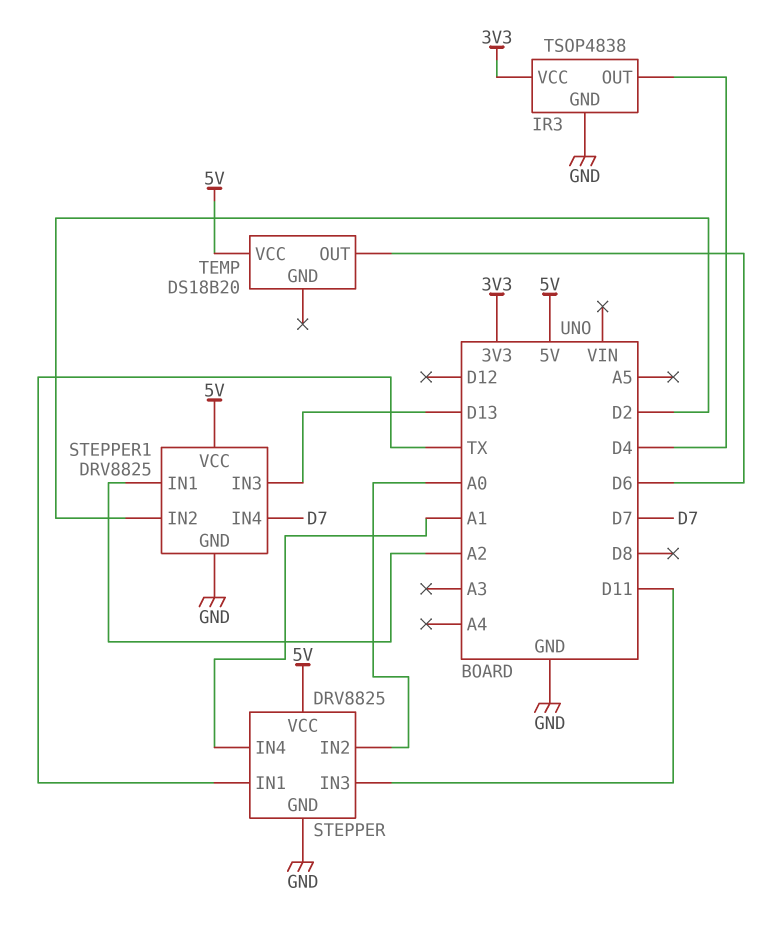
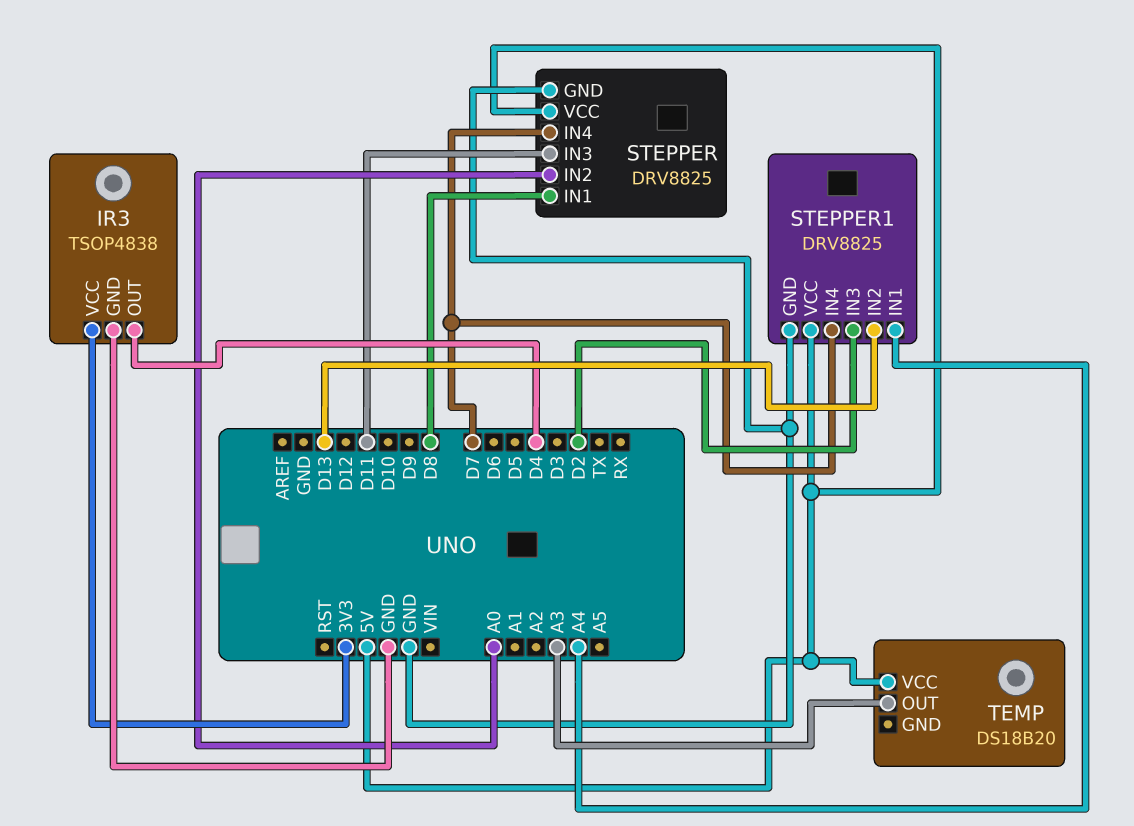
STEPPER pin IN1: TX -> D8
STEPPER pin IN4: A1 -> D7
STEPPER1 pin IN1: A2 -> A4
STEPPER1 pin IN2: D2 -> D13
STEPPER1 pin IN3: D13 -> D2
TEMP pin OUT: D6 -> A3

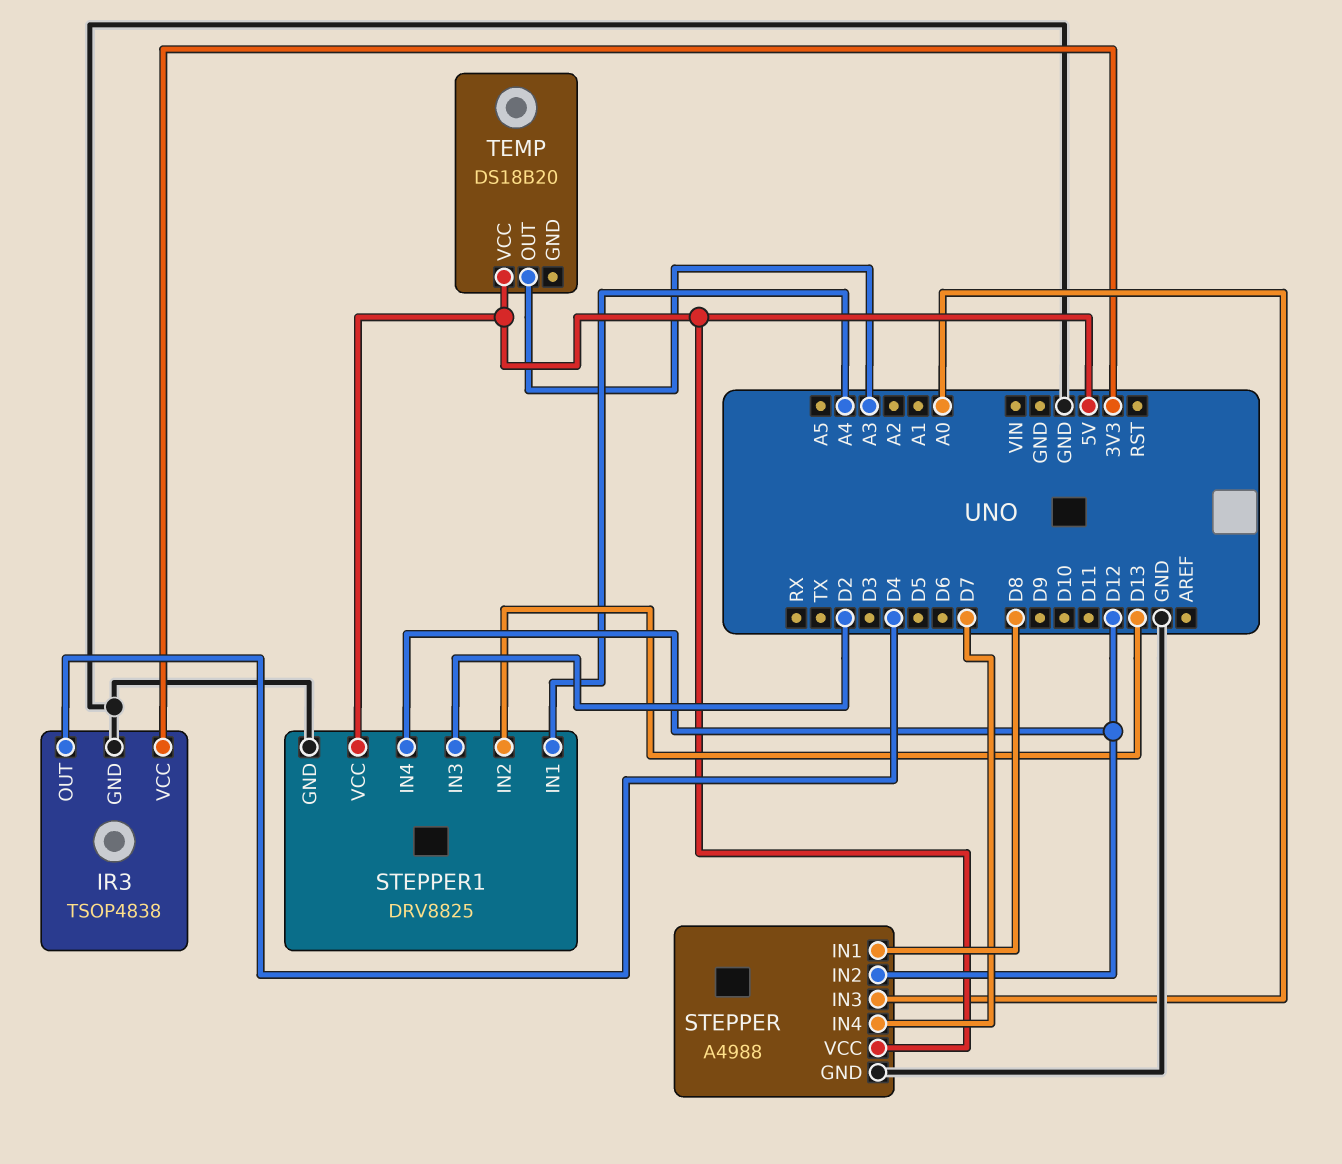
STEPPER: DRV8825 -> A4988
STEPPER pin IN2: A0 -> D12
STEPPER pin IN3: D11 -> A0
STEPPER1 pin IN4: D7 -> D12

